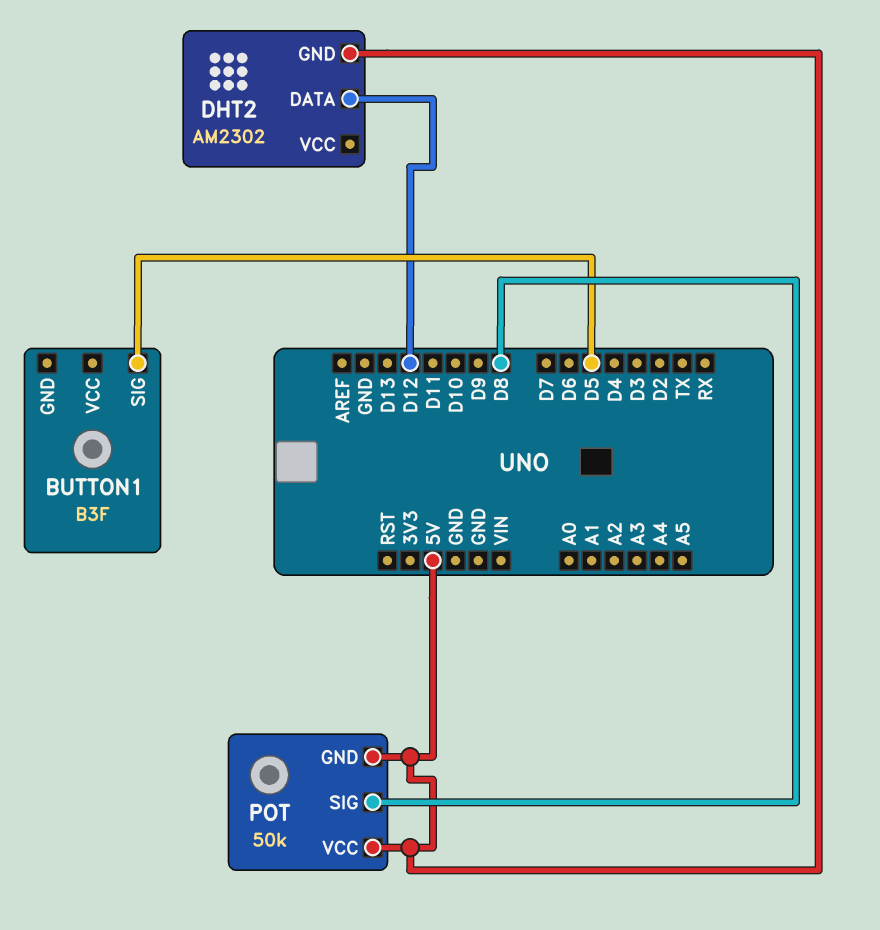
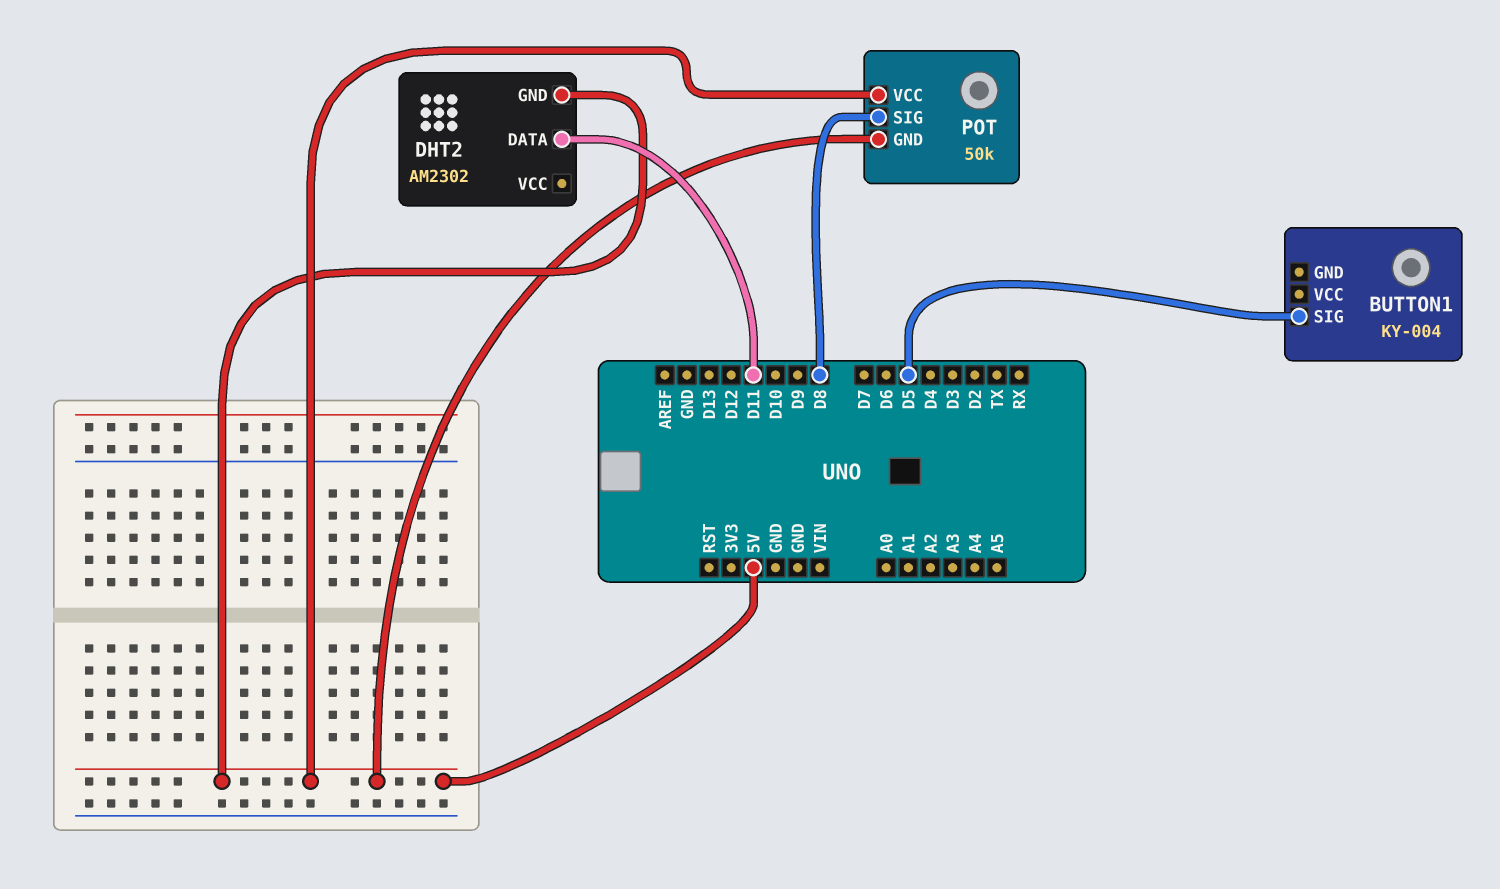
BUTTON1: B3F -> KY-004
DHT2 pin DATA: D12 -> D11

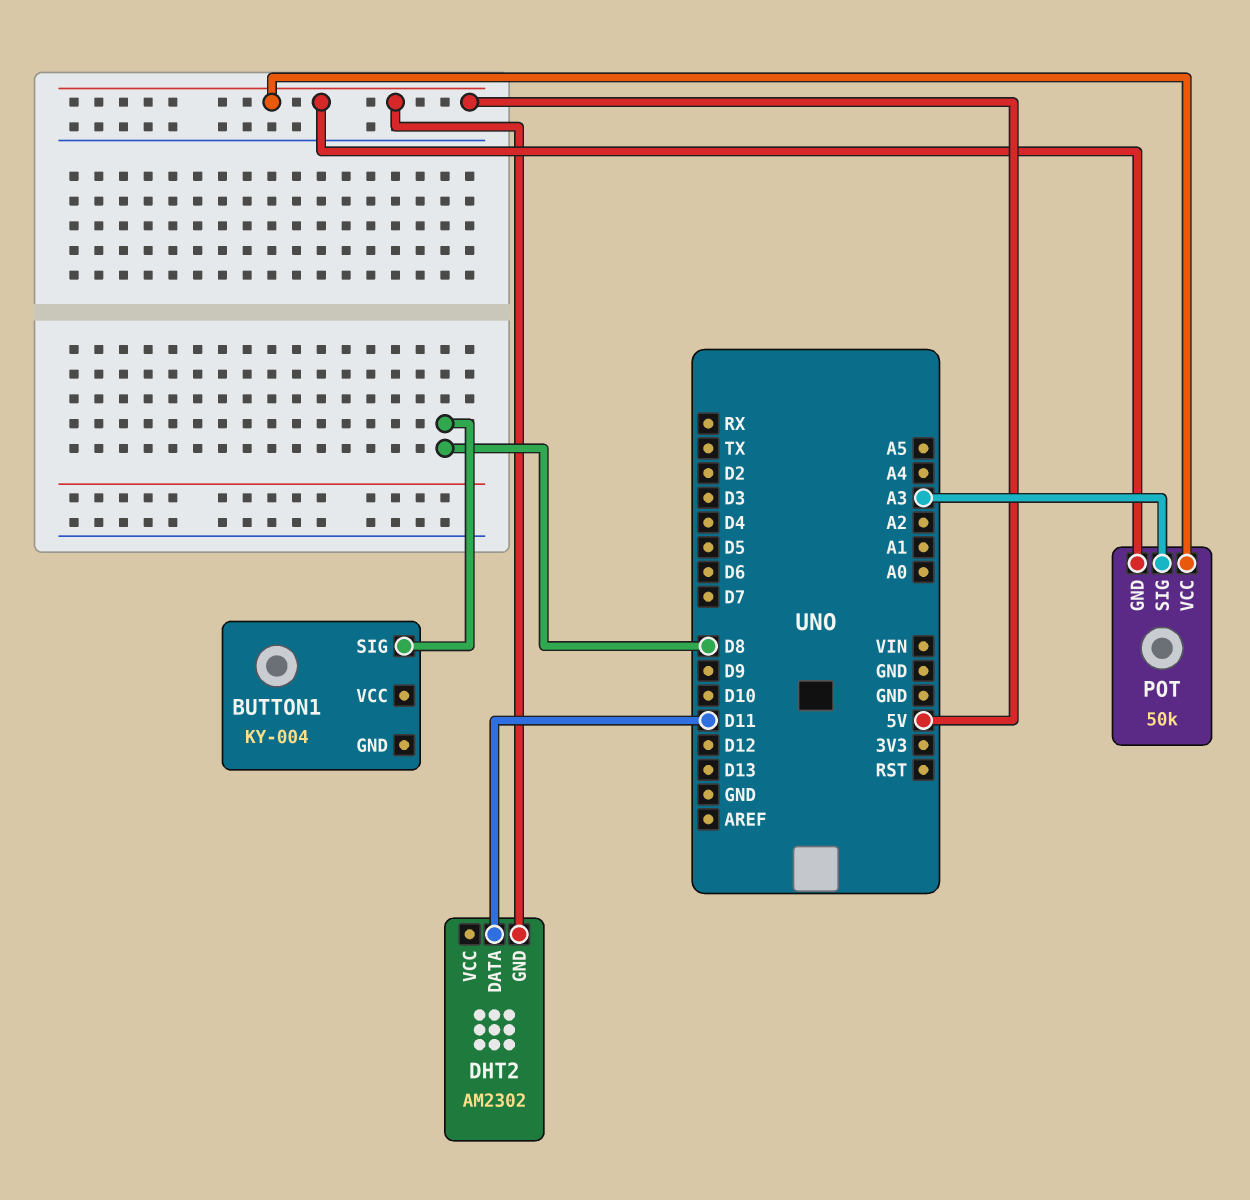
BUTTON1 pin SIG: D5 -> D8
POT pin SIG: D8 -> A3

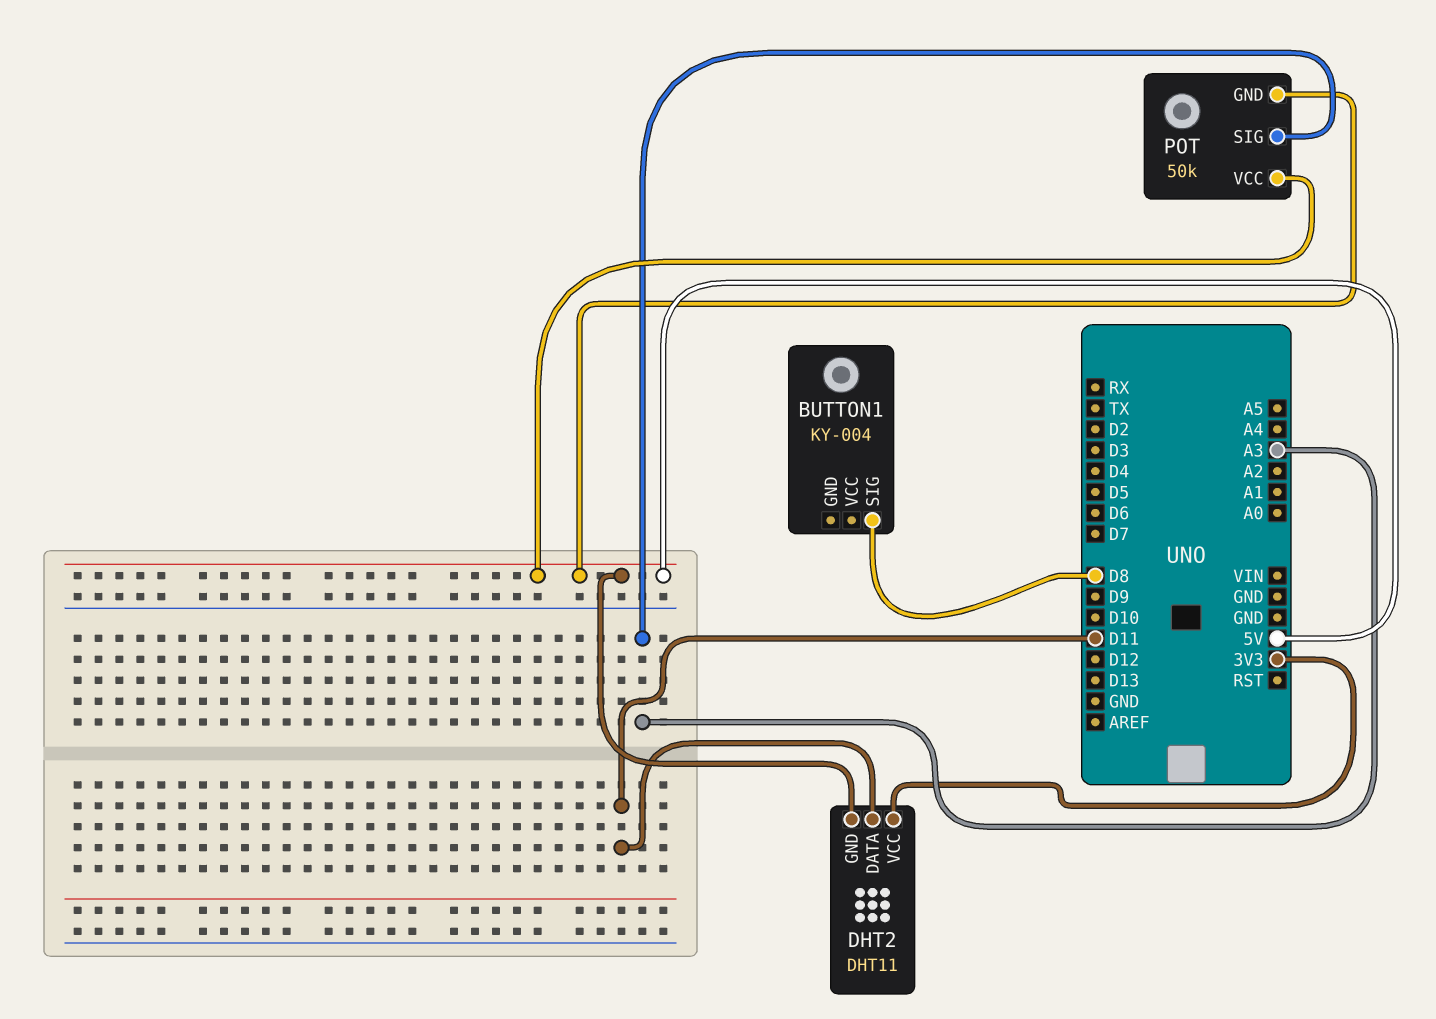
DHT2: AM2302 -> DHT11
DHT2 pin VCC: none -> 3V3

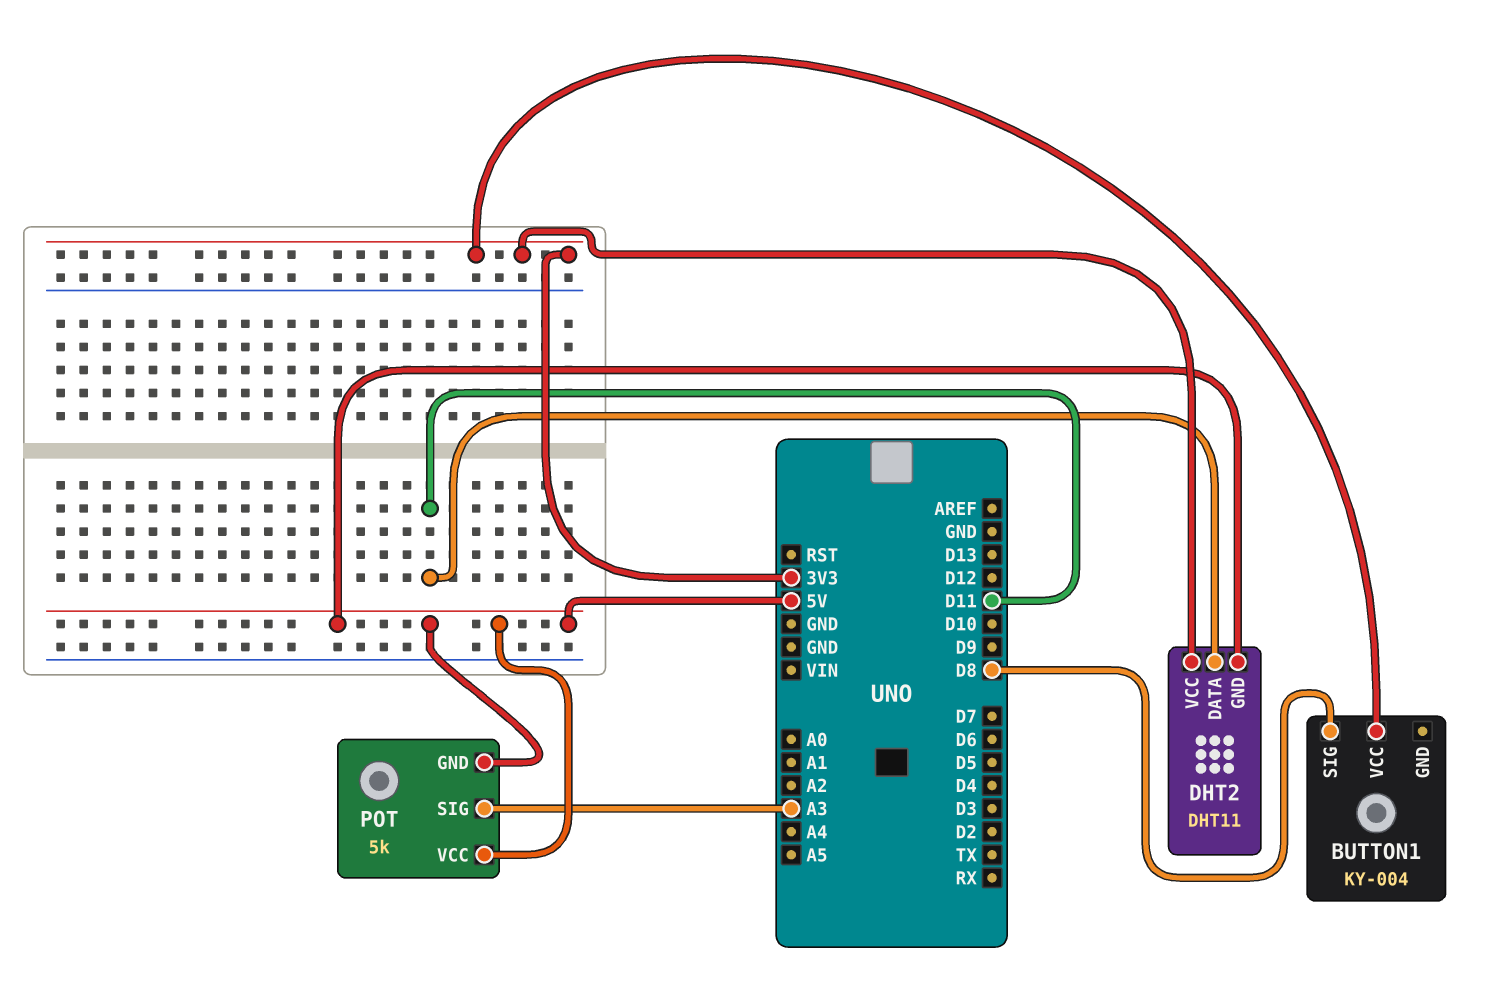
BUTTON1 pin VCC: none -> 3V3
POT: 50k -> 5k

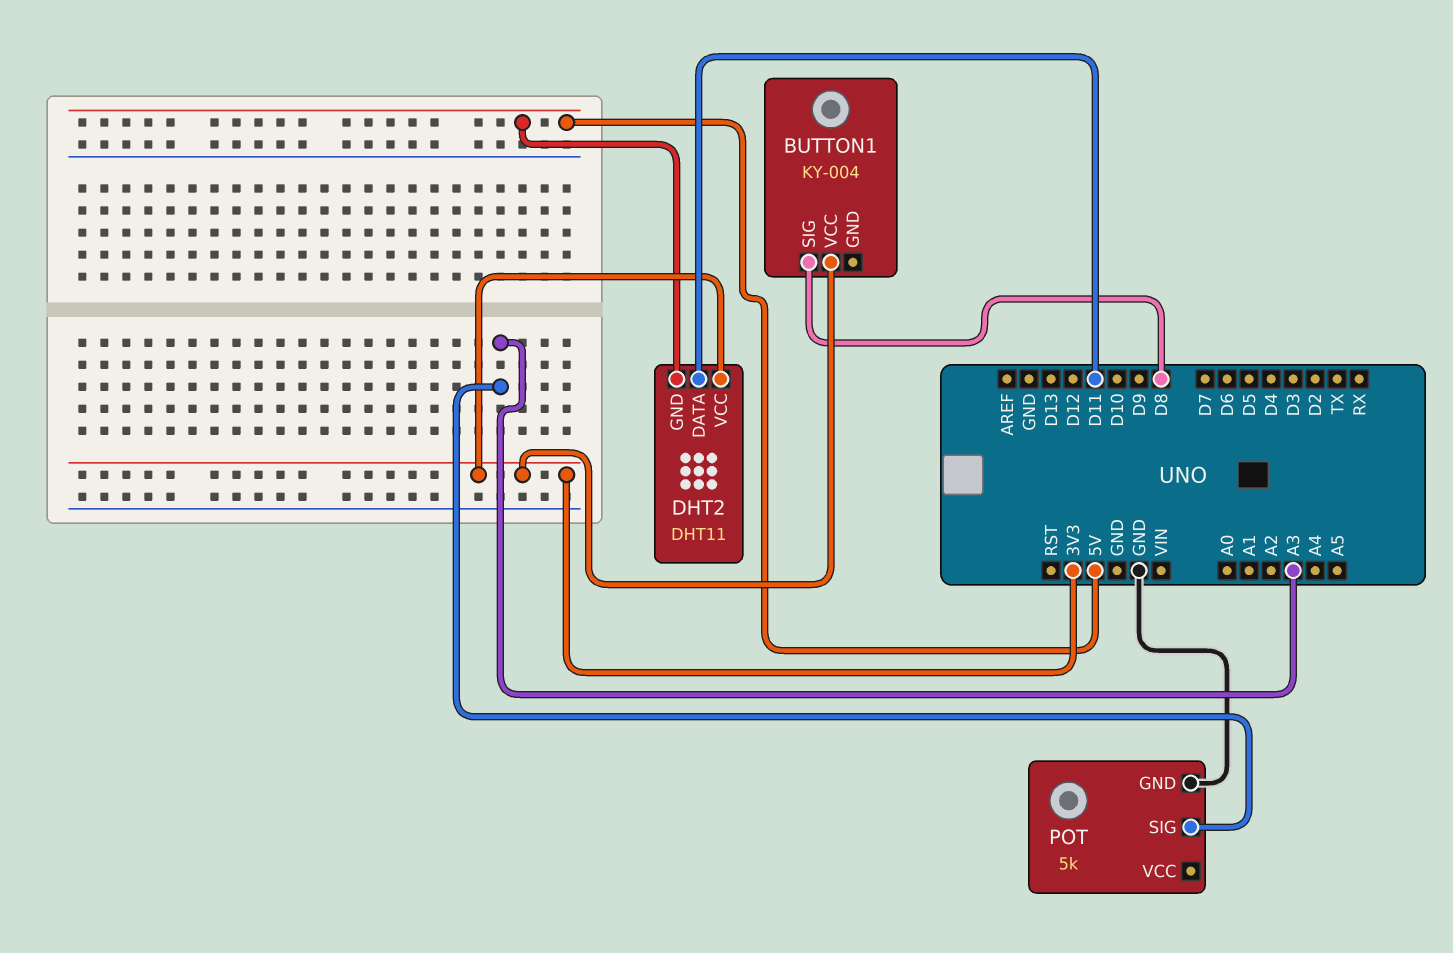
POT pin GND: 5V -> GND
POT pin VCC: 5V -> none

